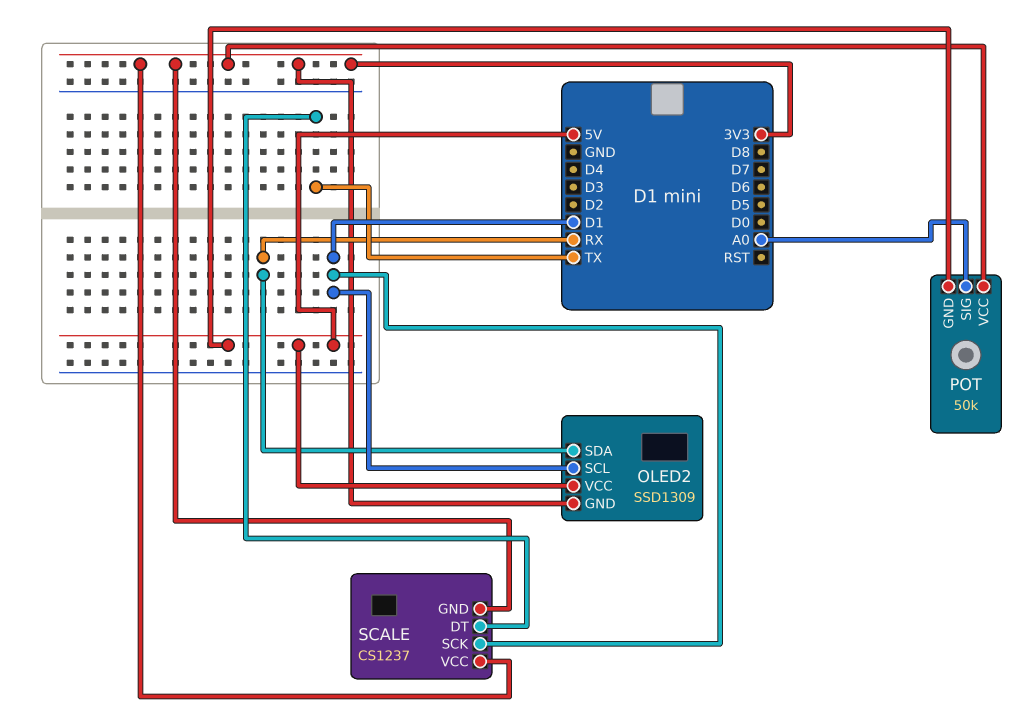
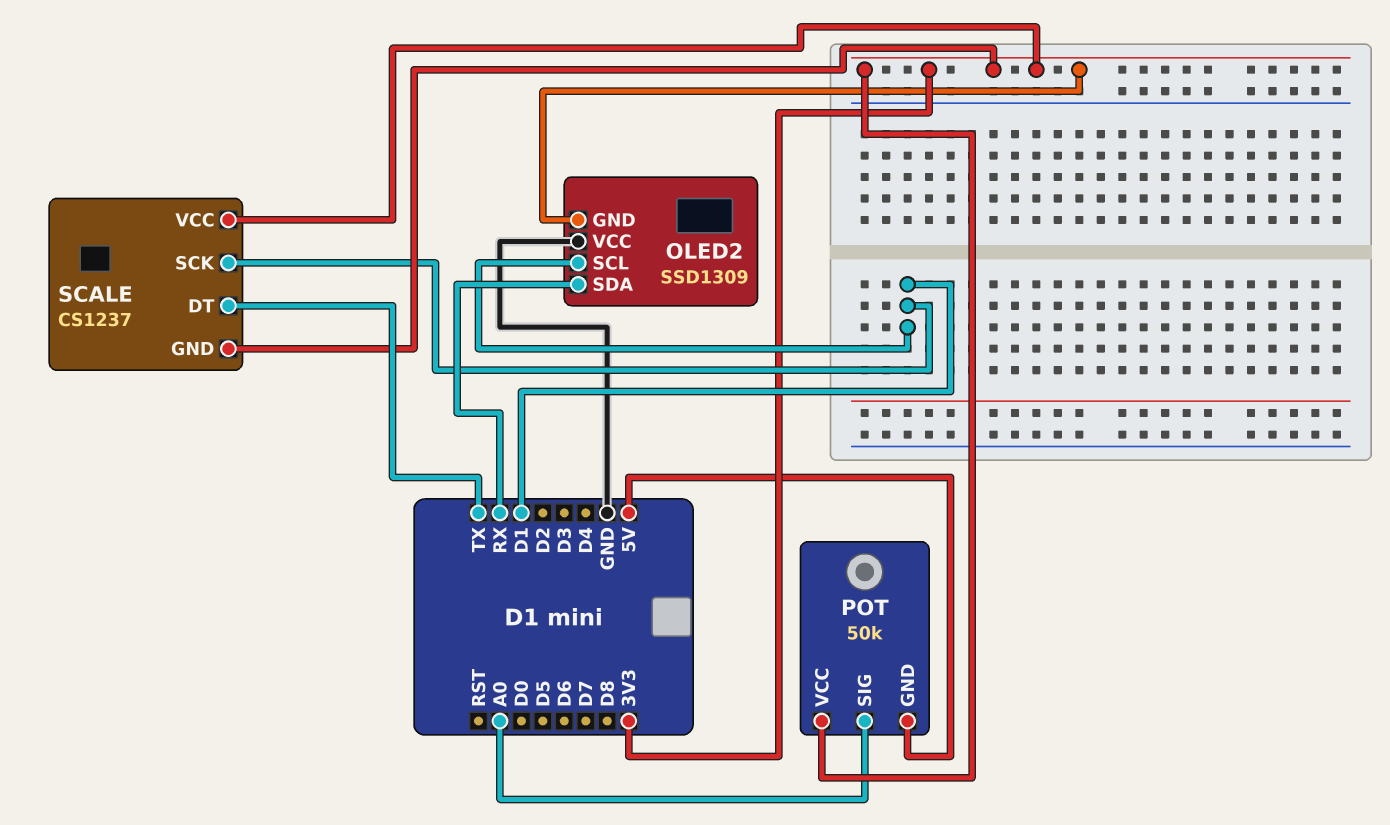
OLED2 pin VCC: 5V -> GND

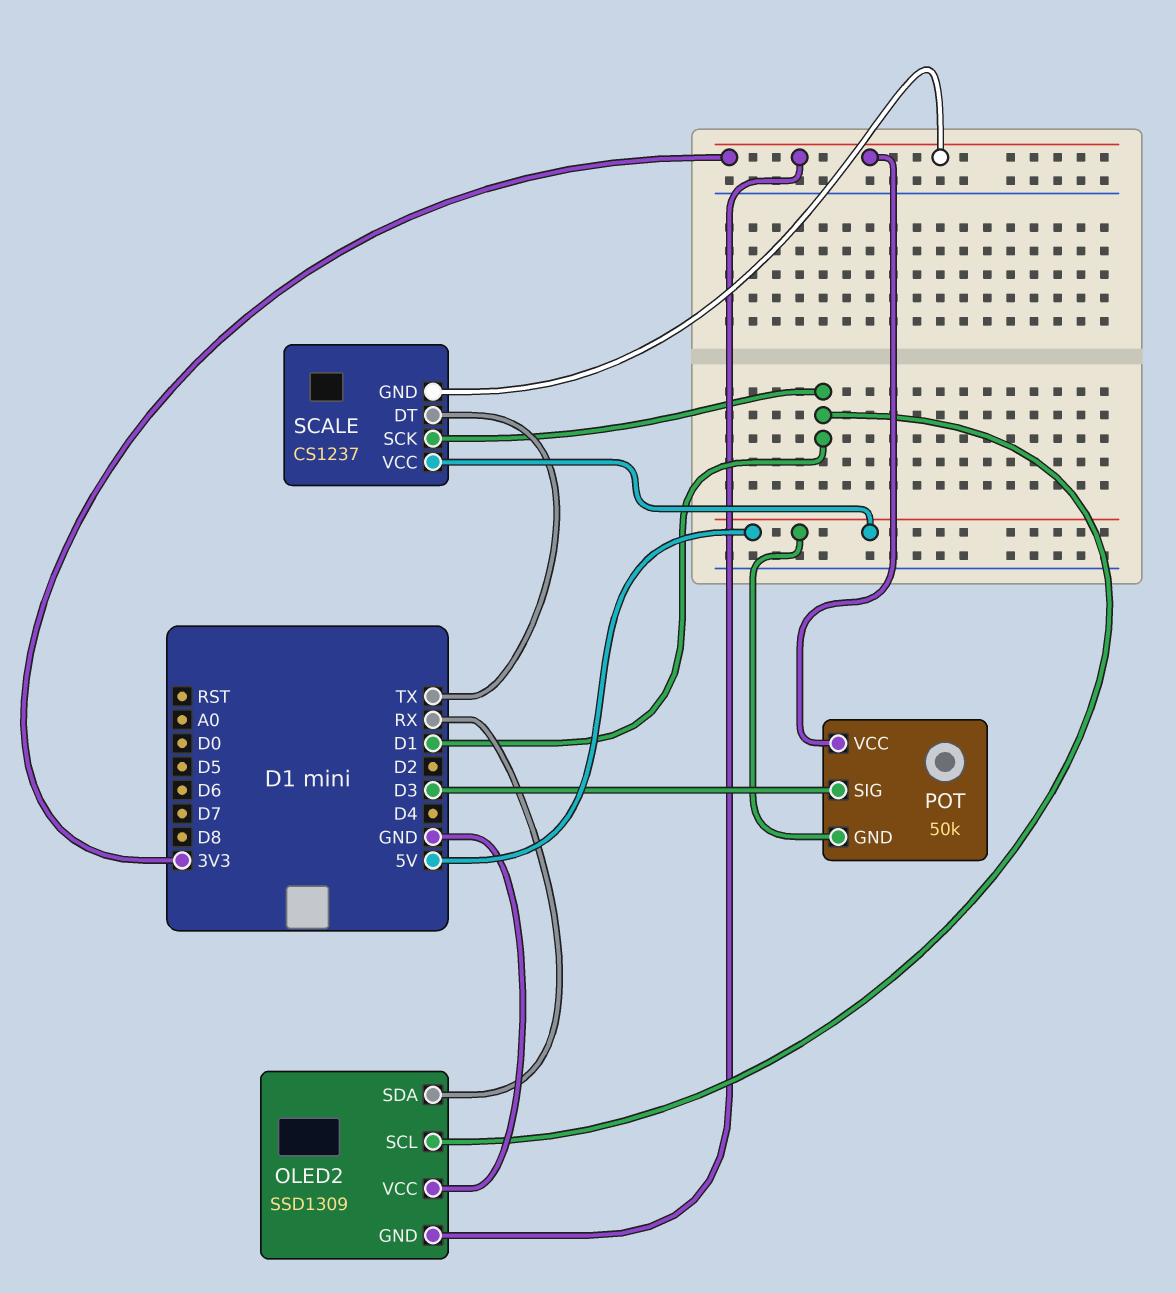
POT pin SIG: A0 -> D3
SCALE pin VCC: 3V3 -> 5V

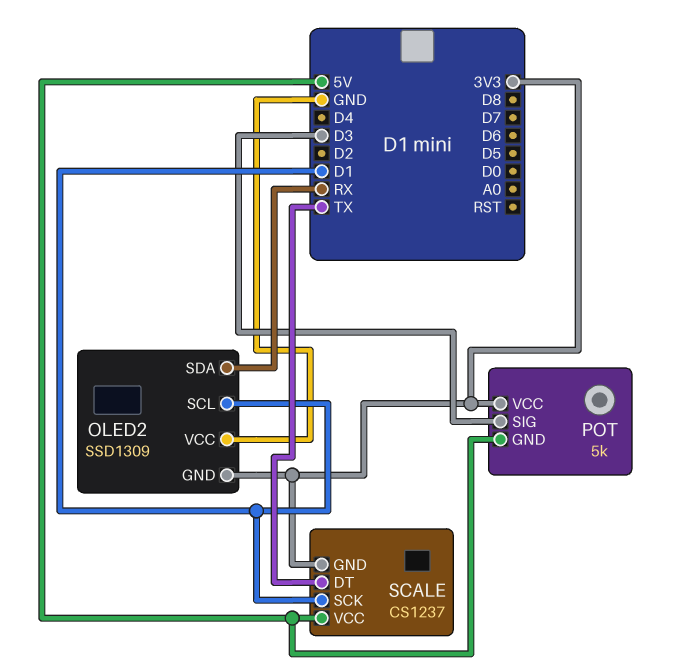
POT: 50k -> 5k

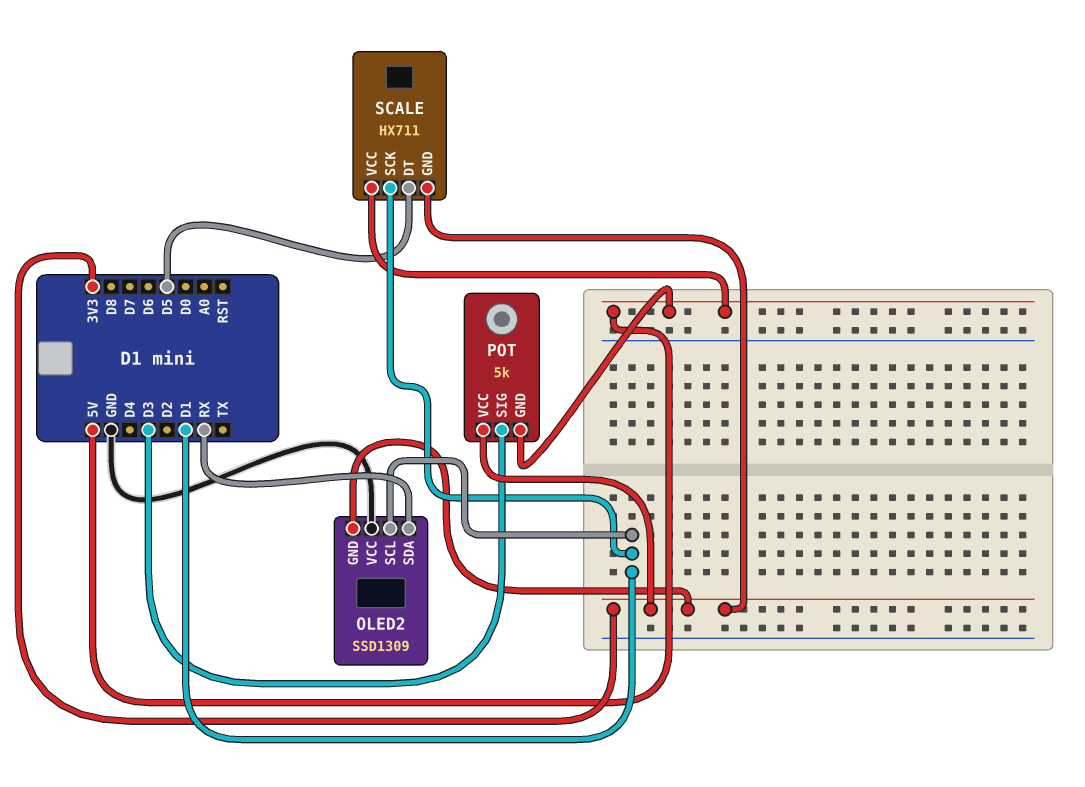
SCALE: CS1237 -> HX711
SCALE pin DT: TX -> D5

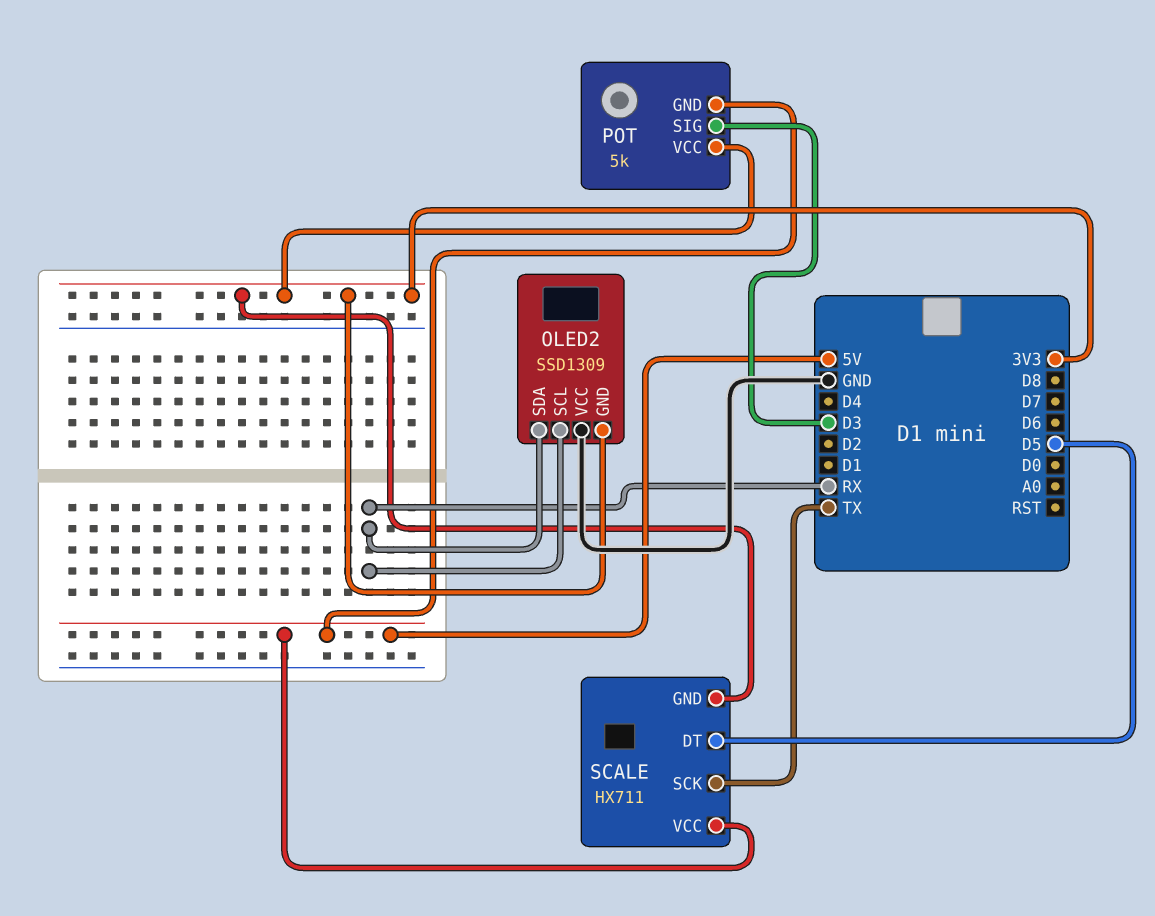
OLED2 pin SCL: D1 -> RX
SCALE pin SCK: D1 -> TX

